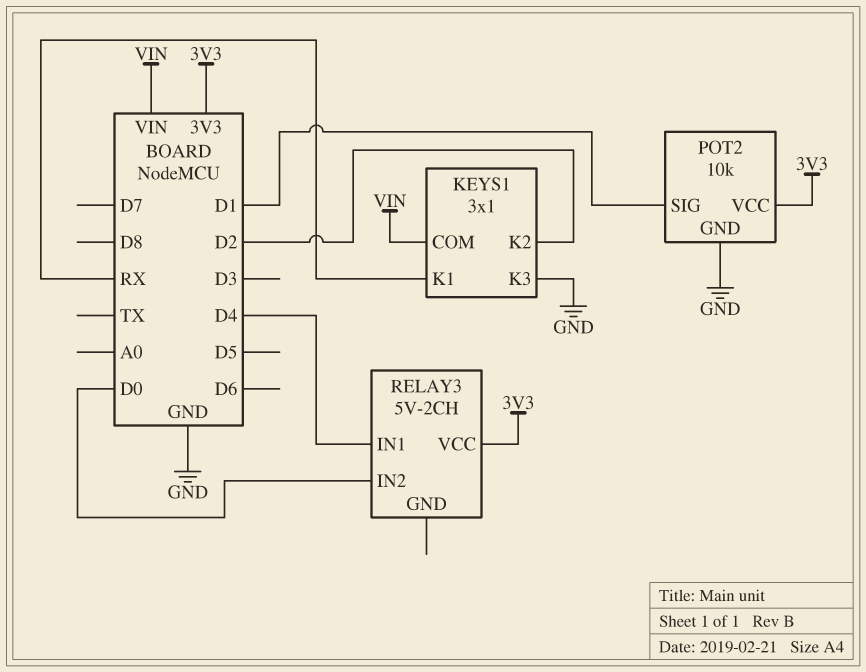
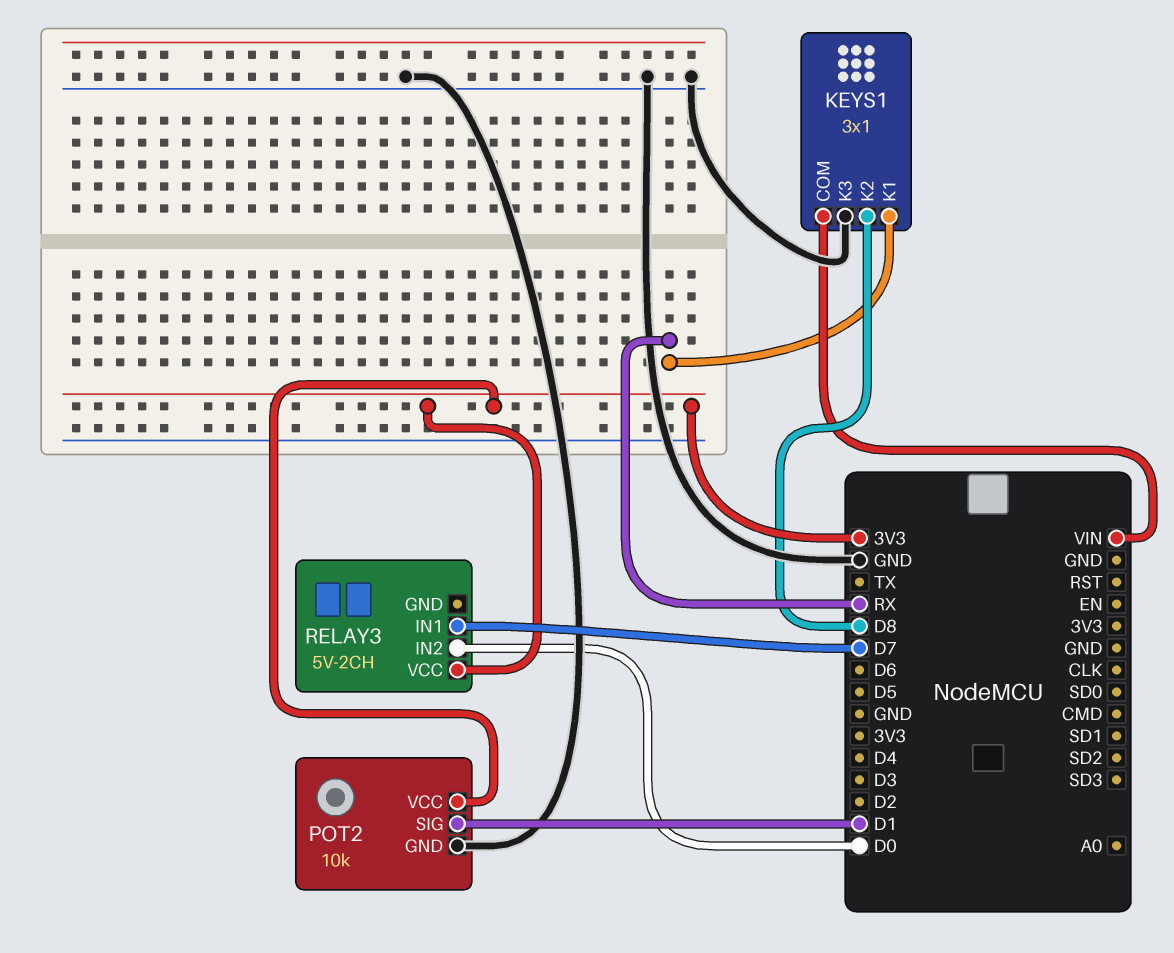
KEYS1 pin K2: D2 -> D8
RELAY3 pin IN1: D4 -> D7

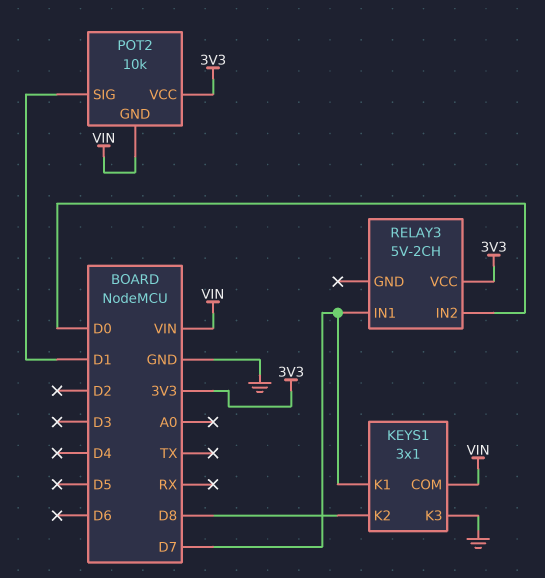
KEYS1 pin K1: RX -> D7
POT2 pin GND: GND -> VIN

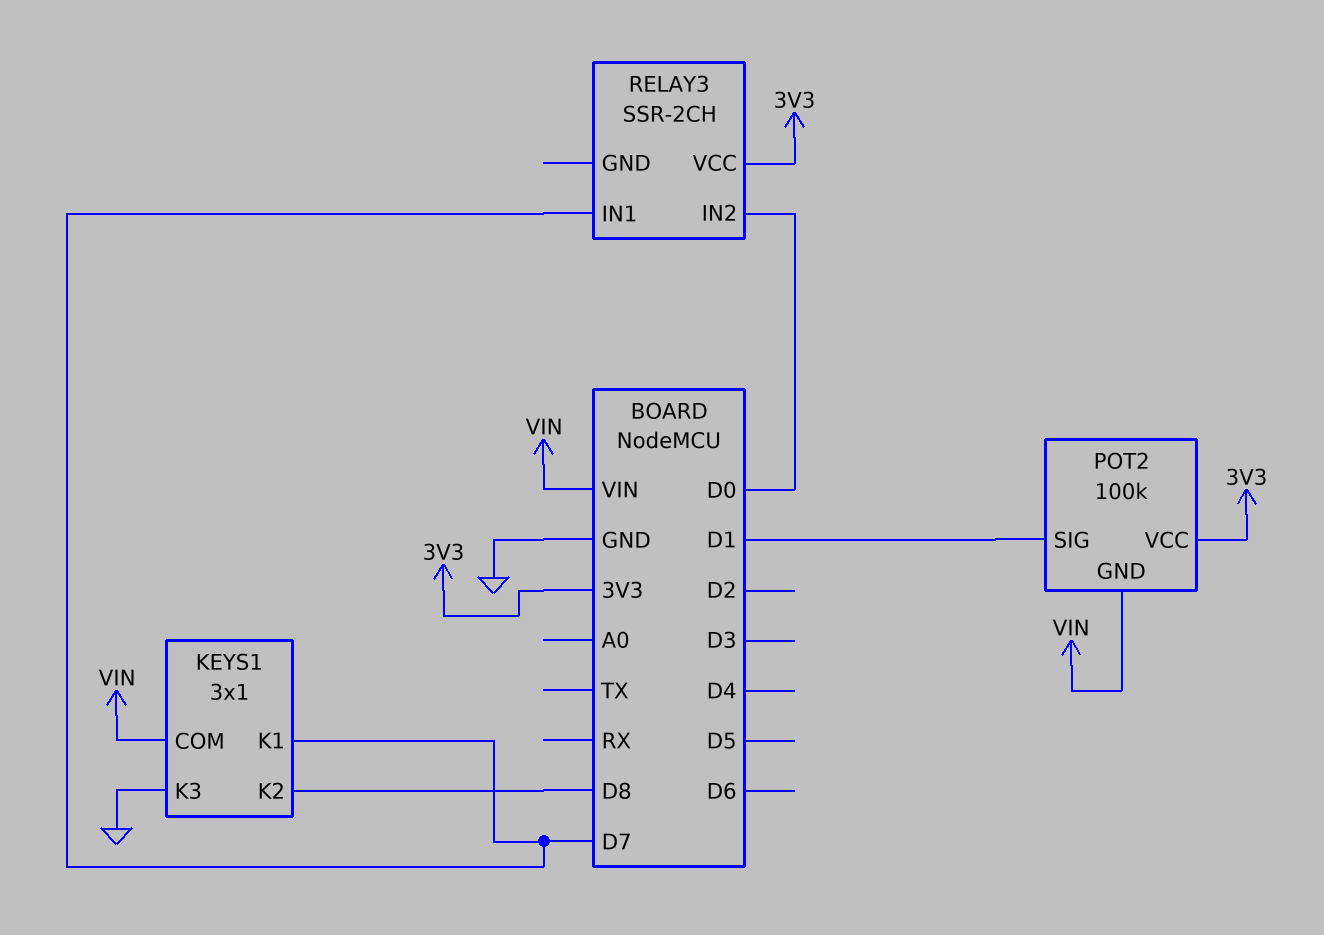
POT2: 10k -> 100k
RELAY3: 5V-2CH -> SSR-2CH

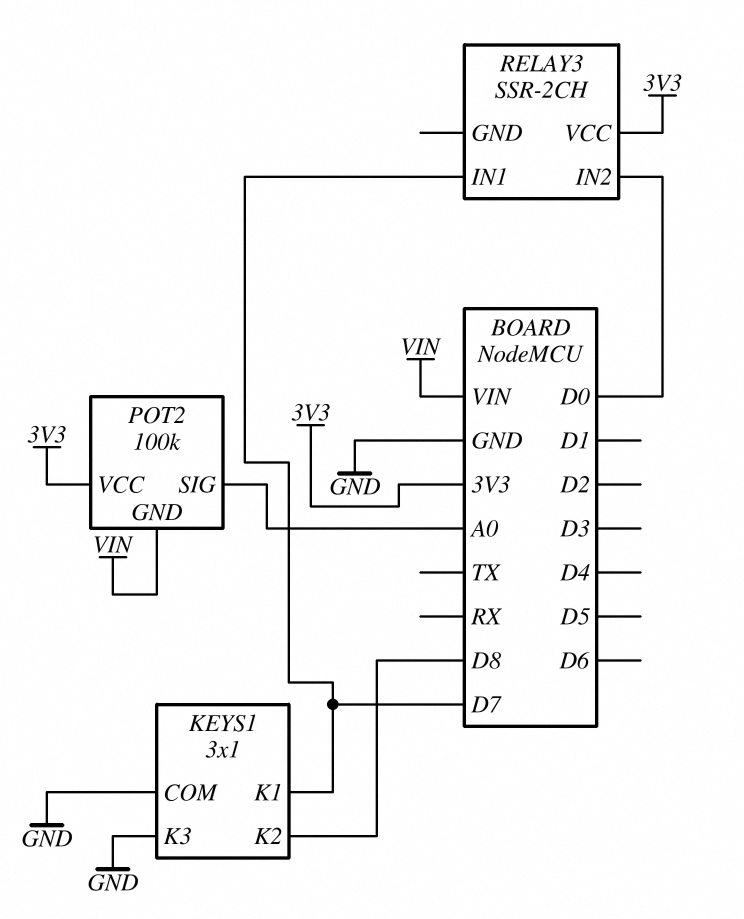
KEYS1 pin COM: VIN -> GND
POT2 pin SIG: D1 -> A0

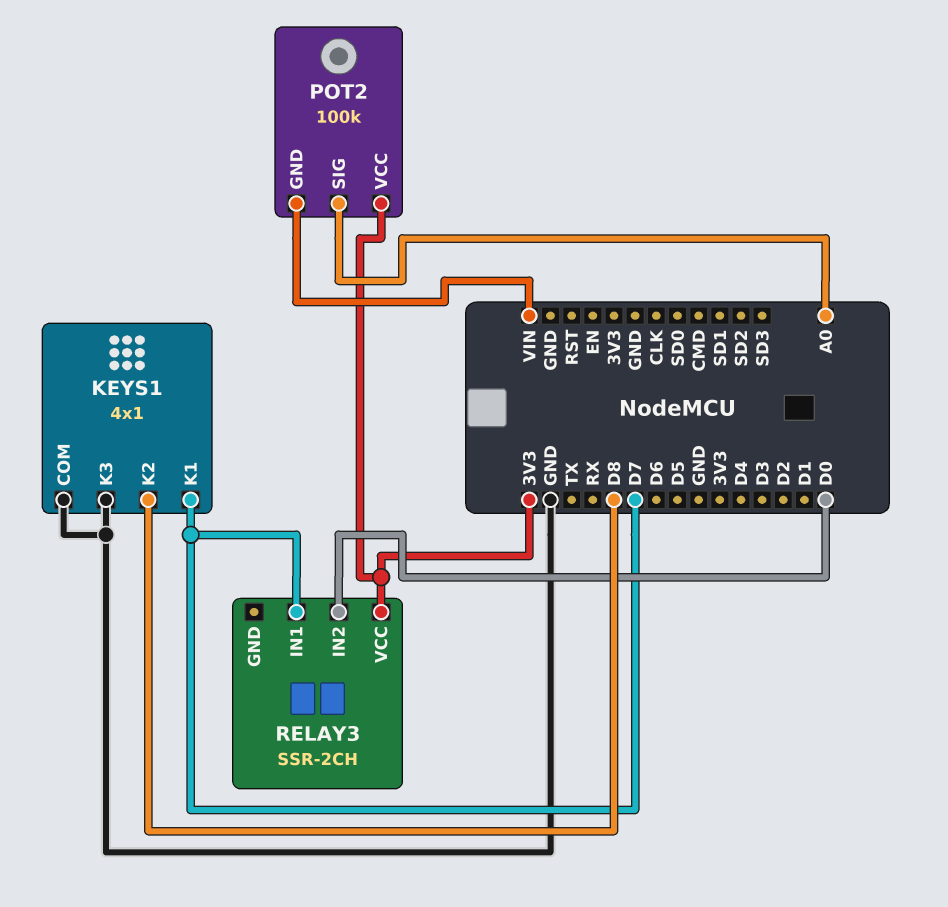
KEYS1: 3x1 -> 4x1

